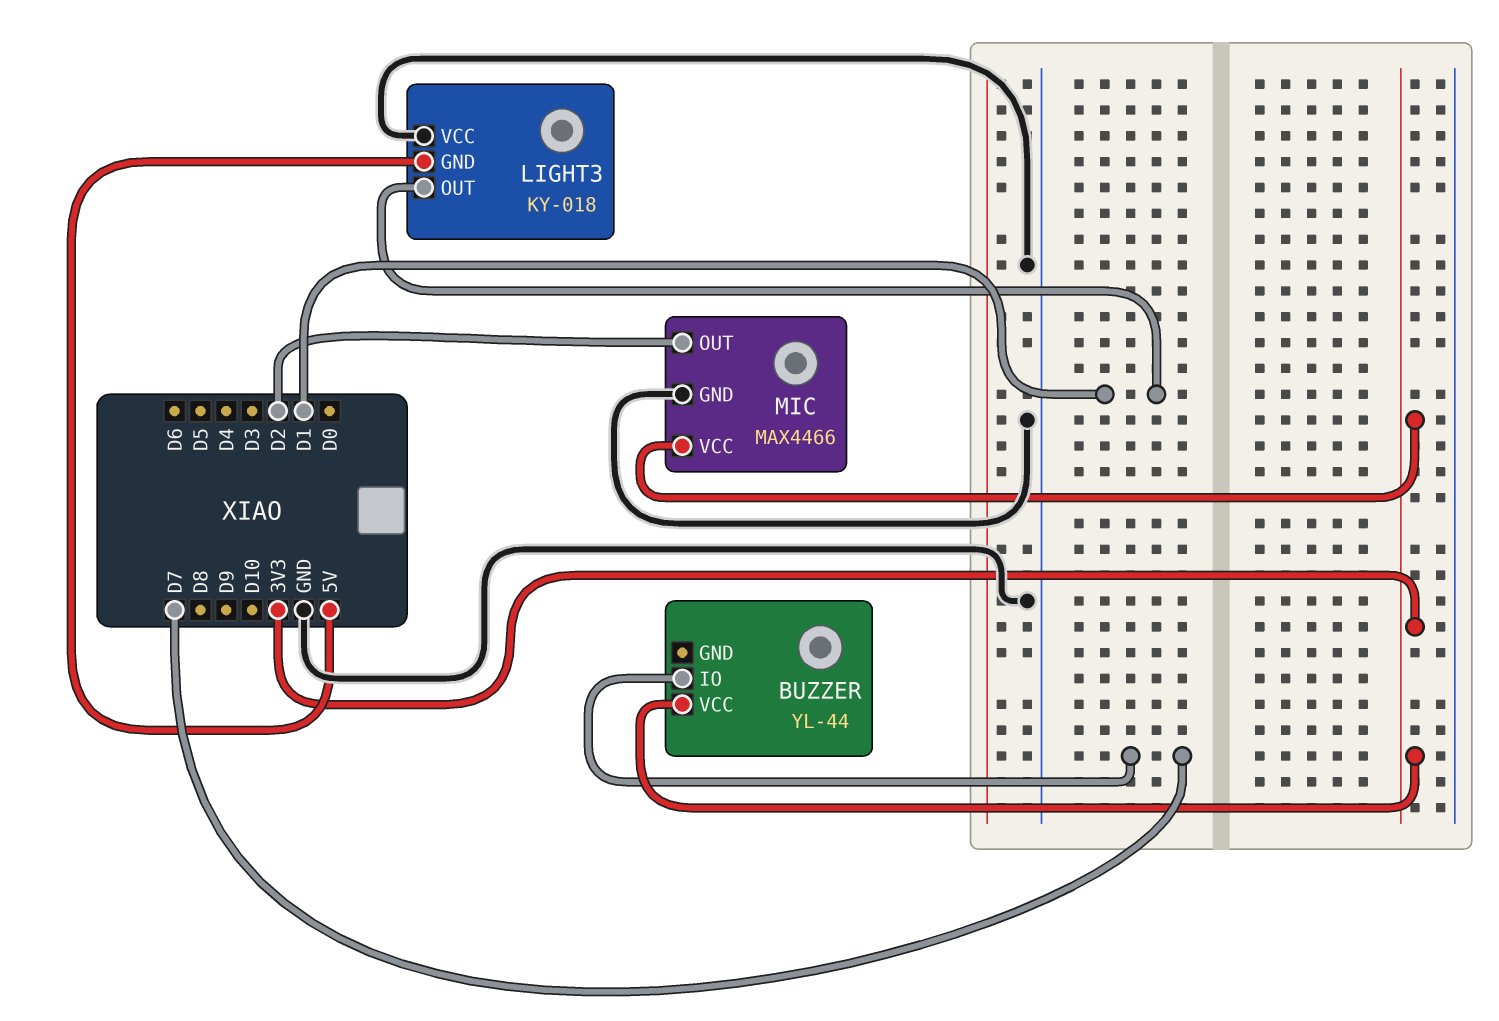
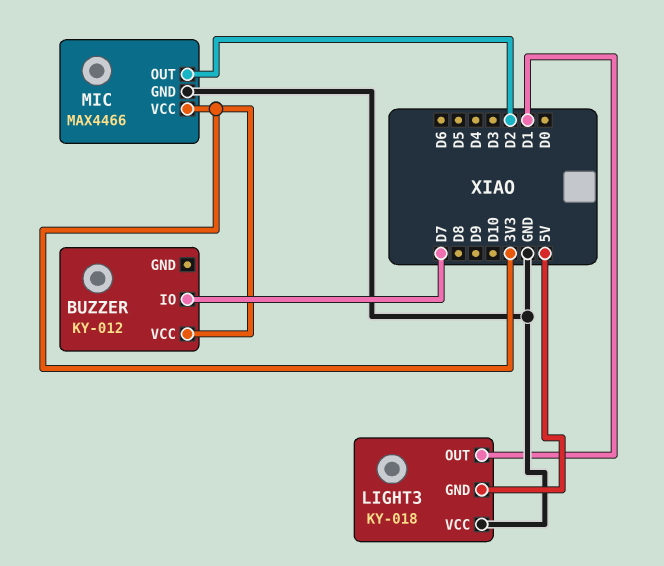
BUZZER: YL-44 -> KY-012

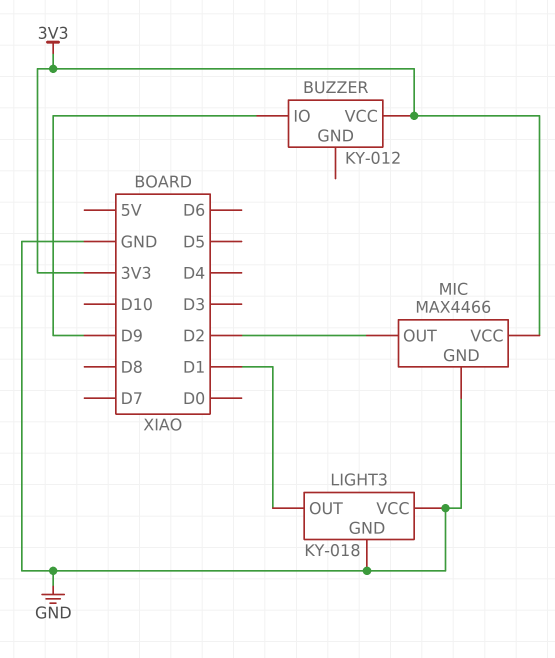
BUZZER pin IO: D7 -> D9
LIGHT3 pin GND: 5V -> GND

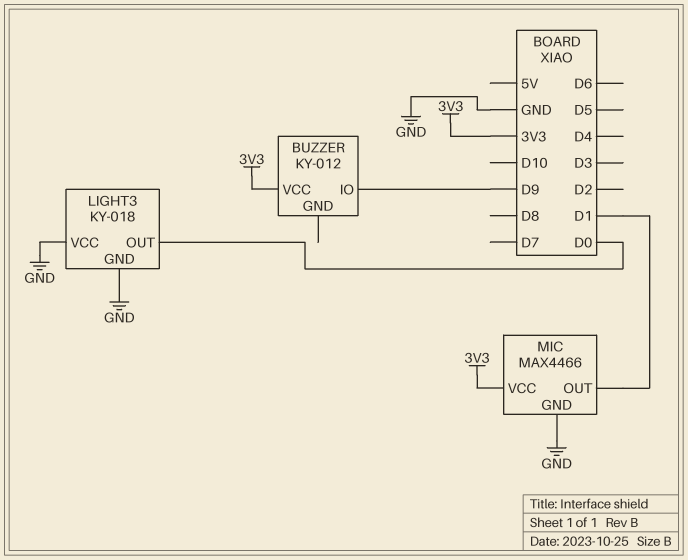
LIGHT3 pin OUT: D1 -> D0
MIC pin OUT: D2 -> D1

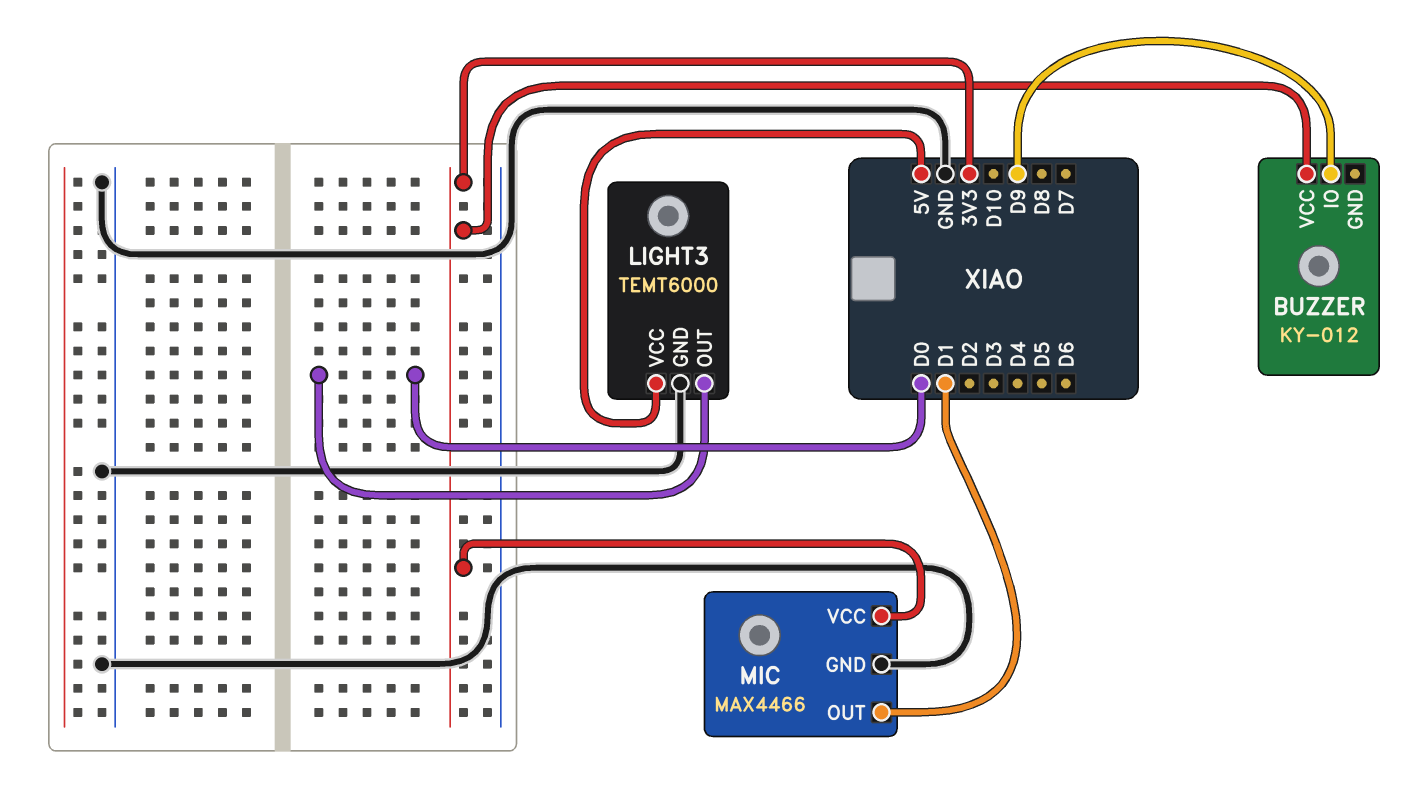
LIGHT3: KY-018 -> TEMT6000
LIGHT3 pin VCC: GND -> 5V

